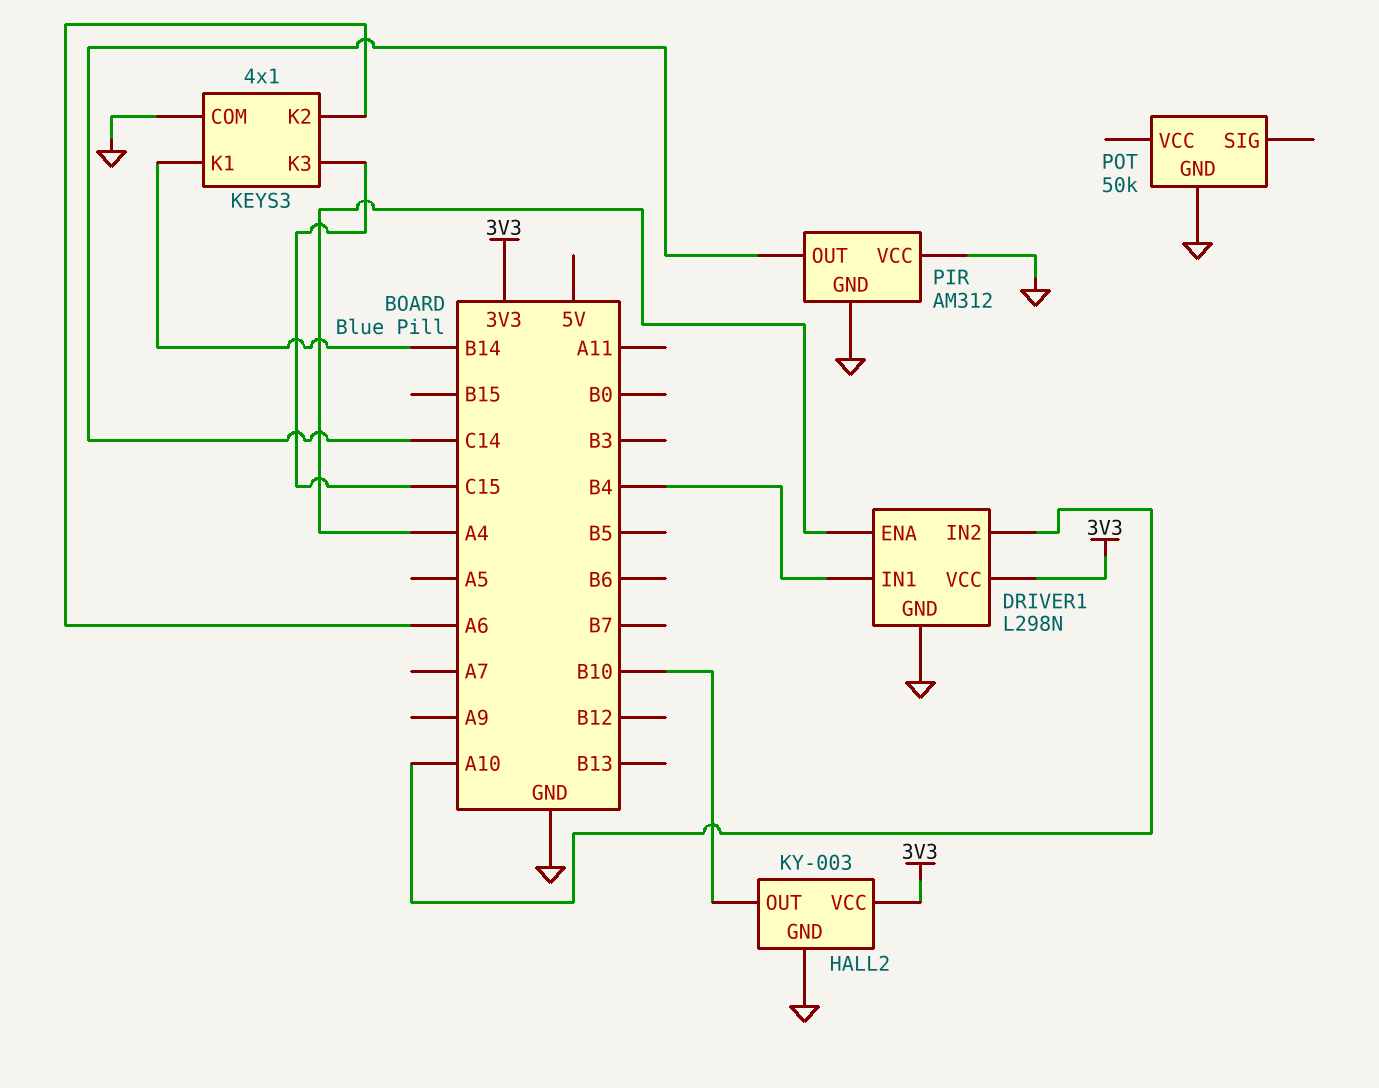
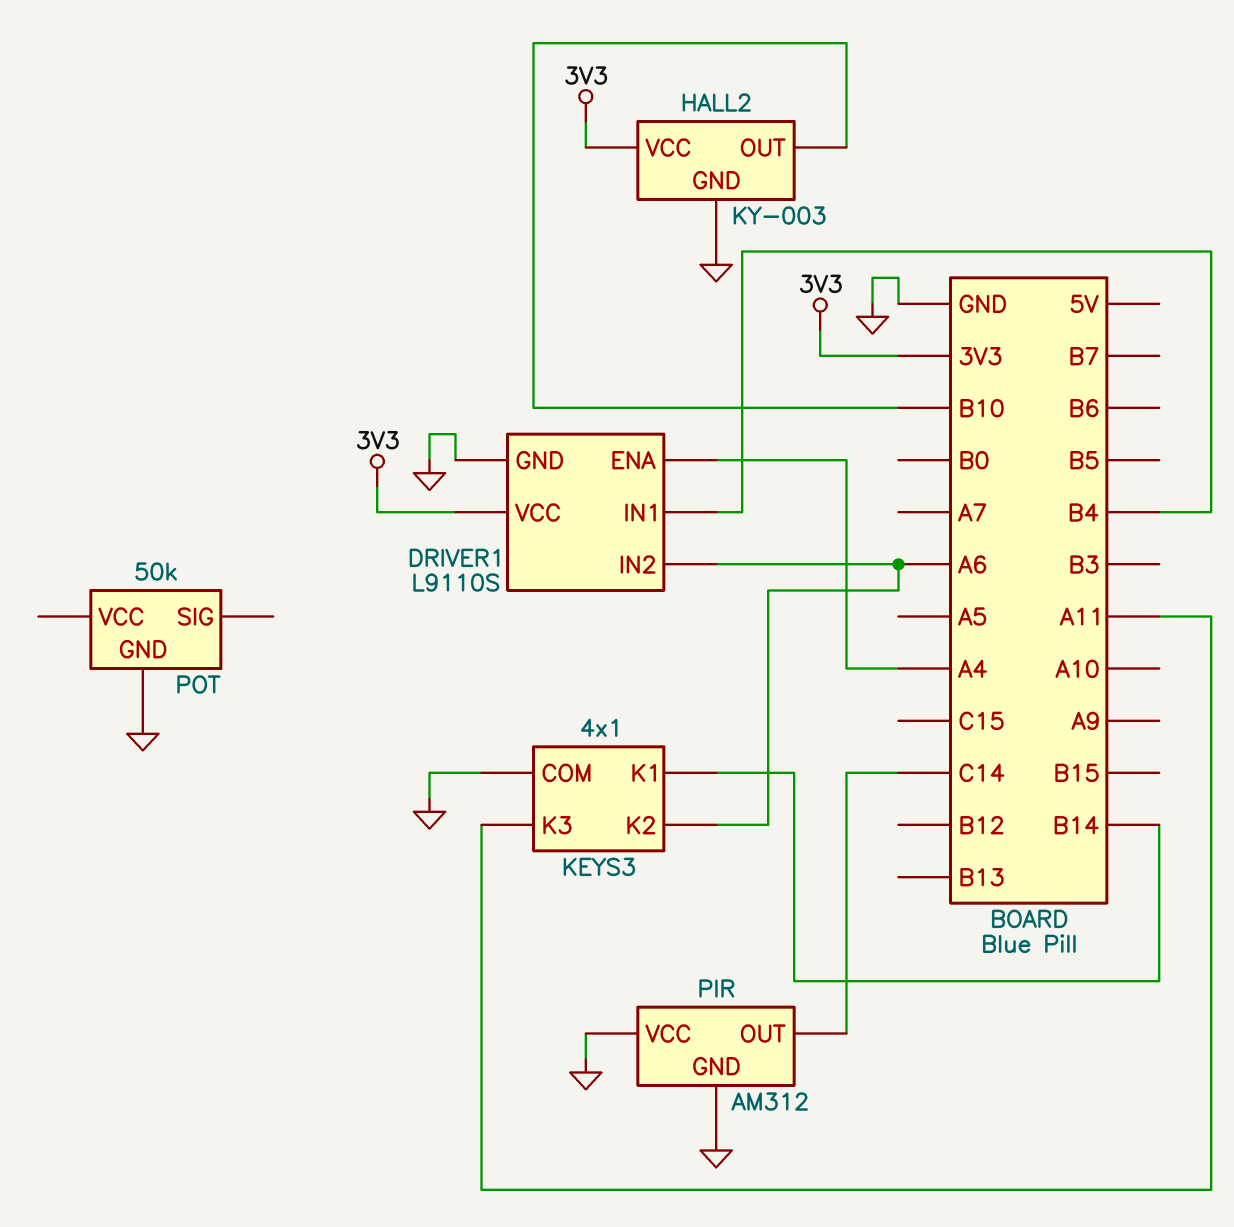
DRIVER1: L298N -> L9110S
DRIVER1 pin IN2: A10 -> A6
KEYS3 pin K3: C15 -> A11

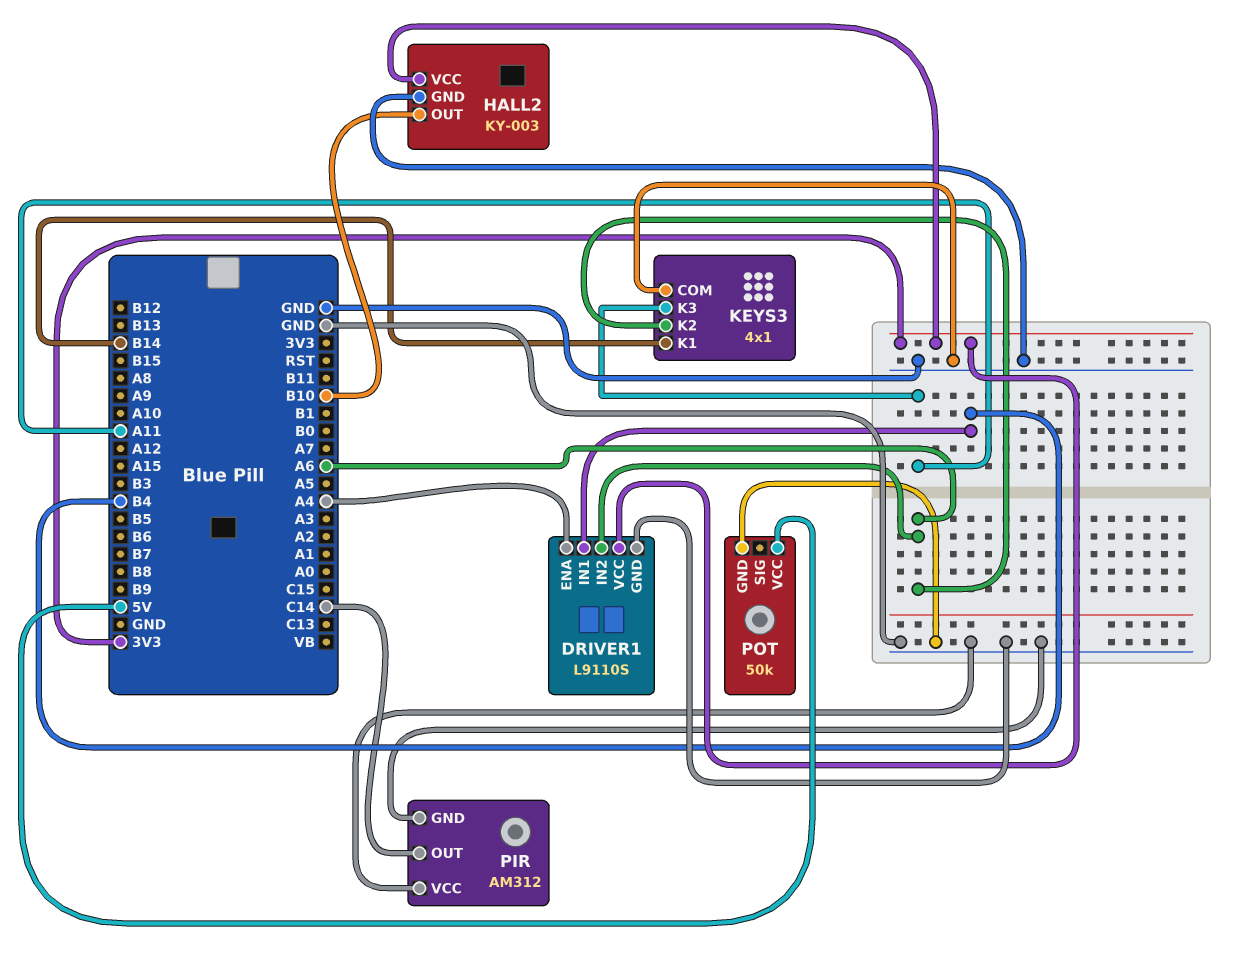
POT pin VCC: none -> 5V

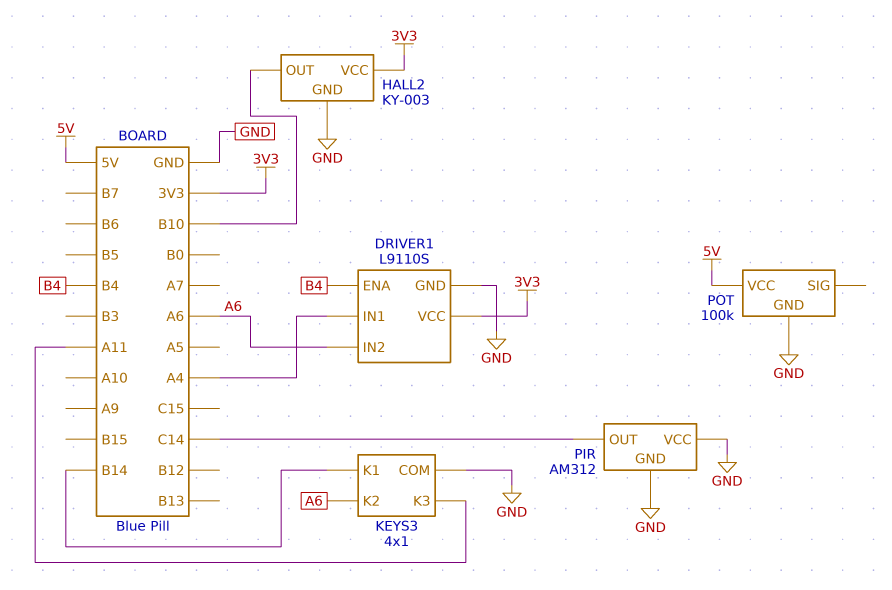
DRIVER1 pin ENA: A4 -> B4
DRIVER1 pin IN1: B4 -> A4
POT: 50k -> 100k

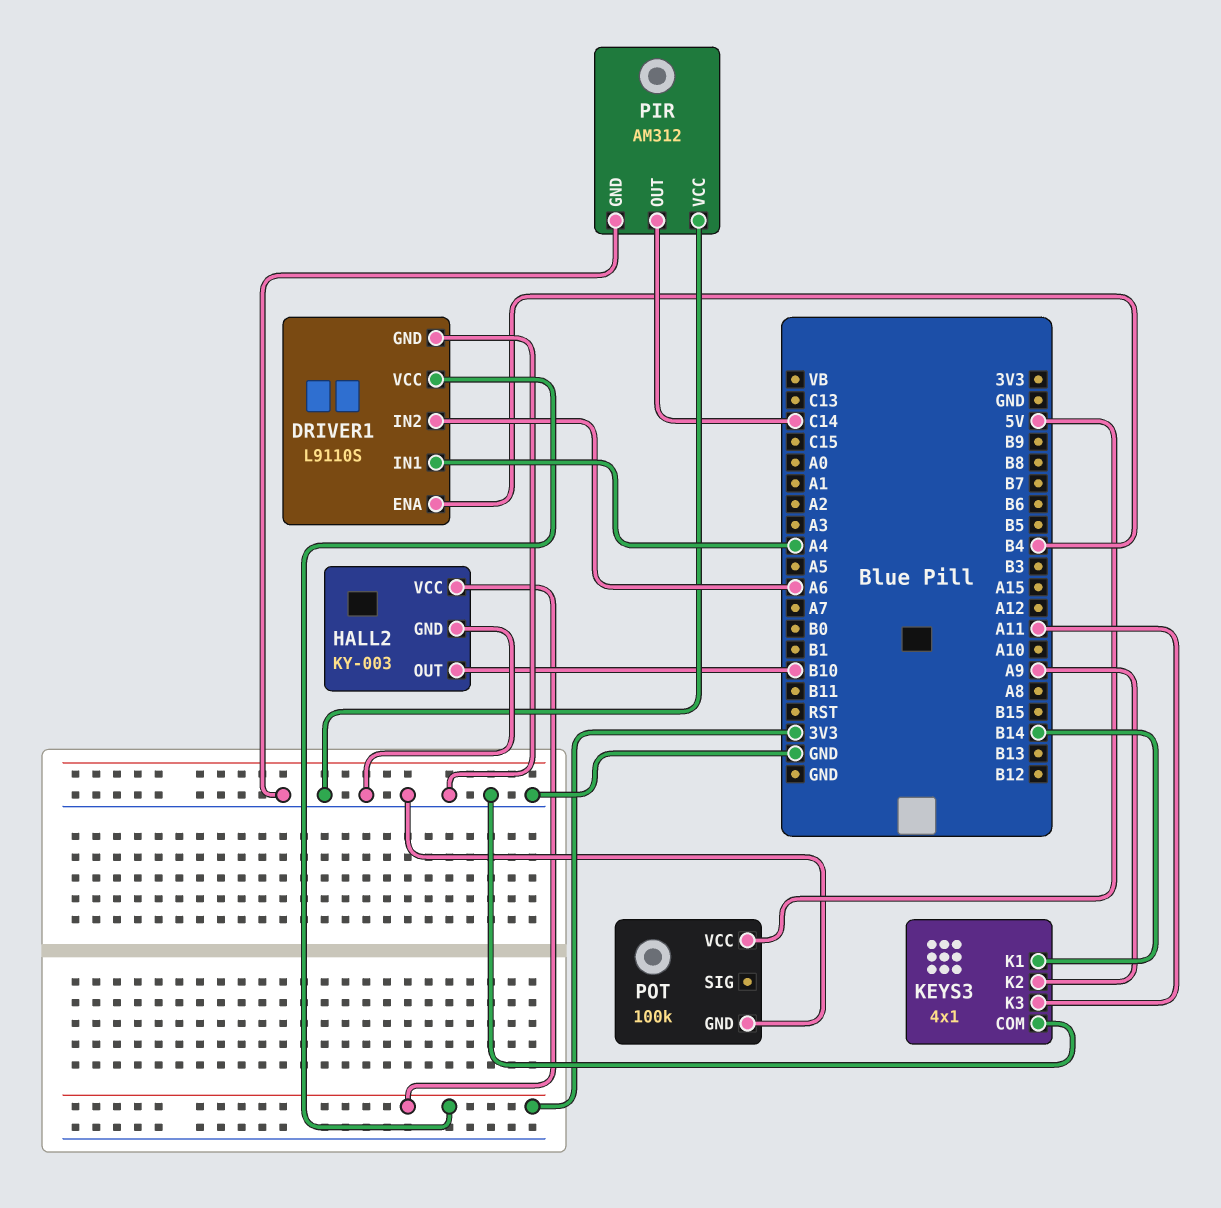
KEYS3 pin K2: A6 -> A9

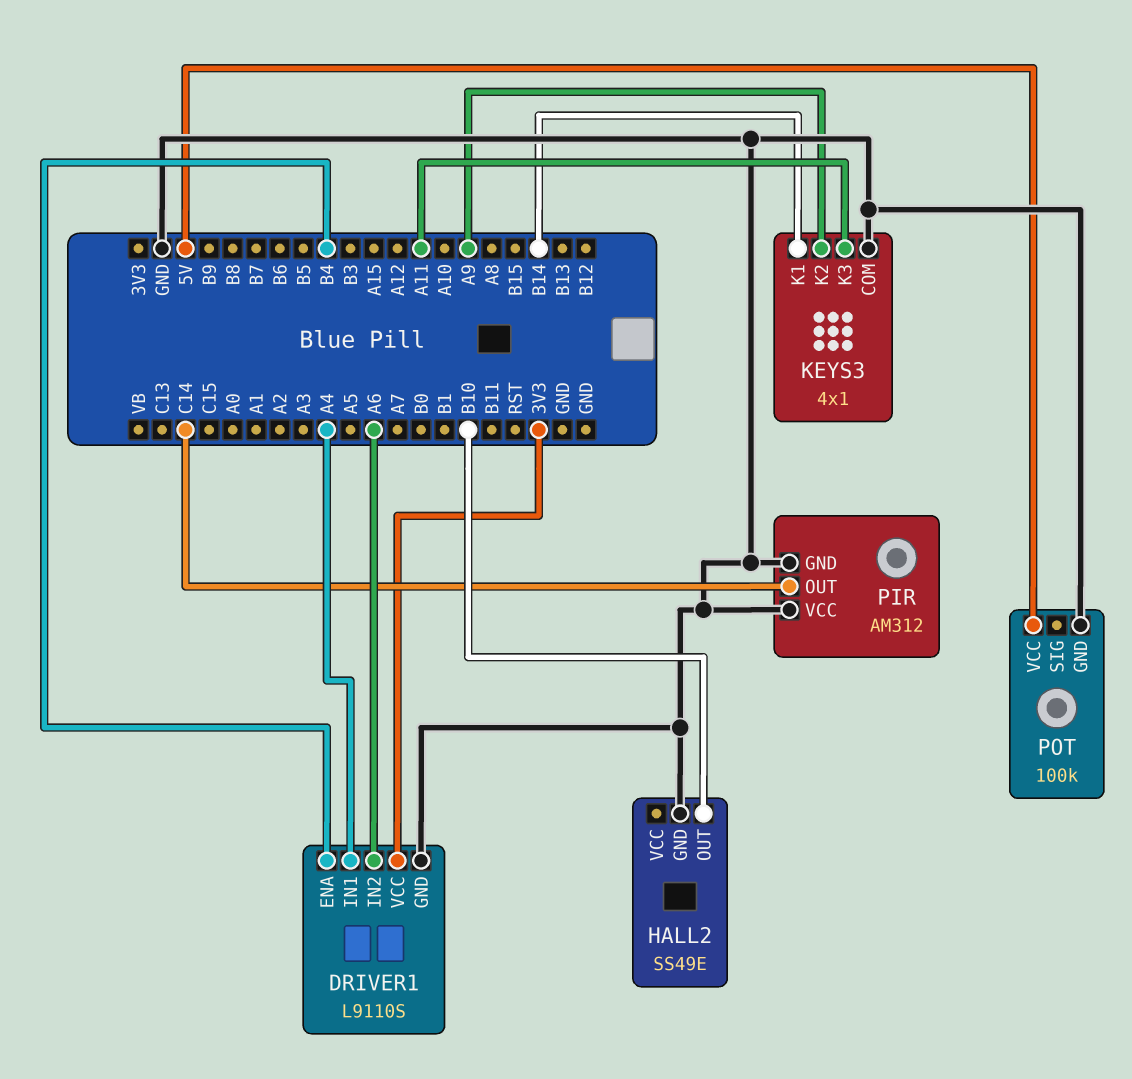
HALL2: KY-003 -> SS49E
HALL2 pin VCC: 3V3 -> none

